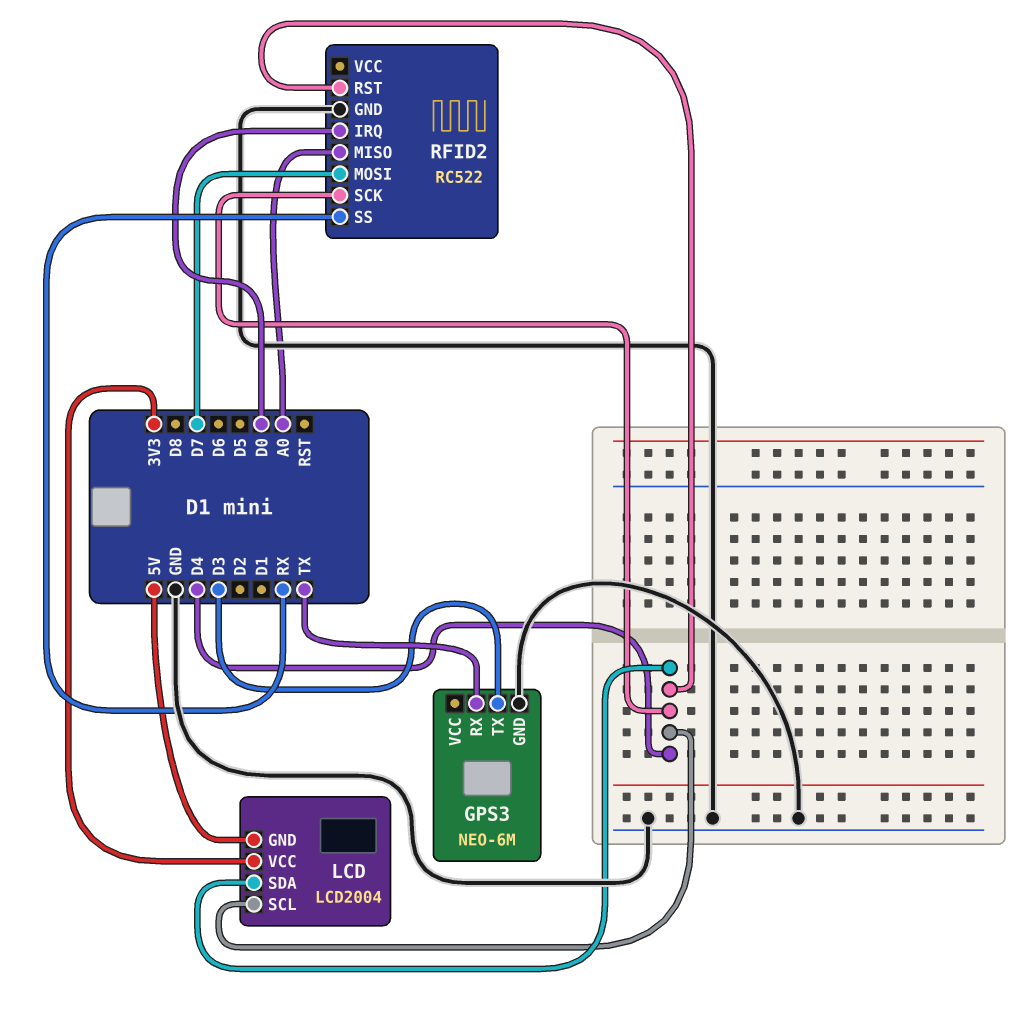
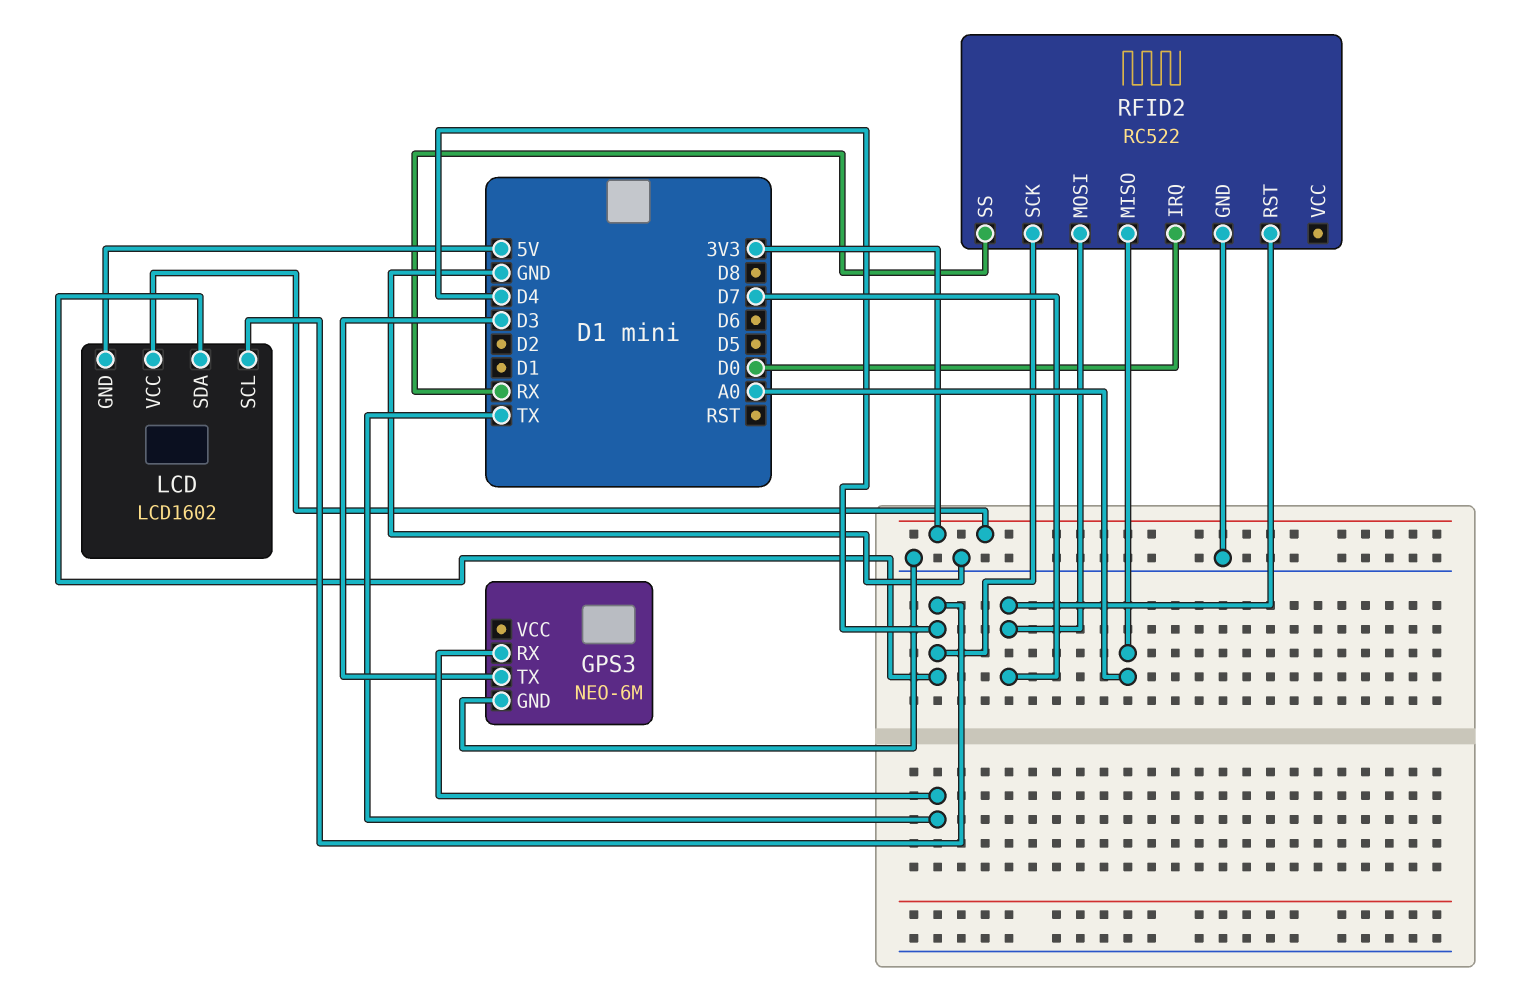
LCD: LCD2004 -> LCD1602
RFID2 pin RST: D4 -> D7

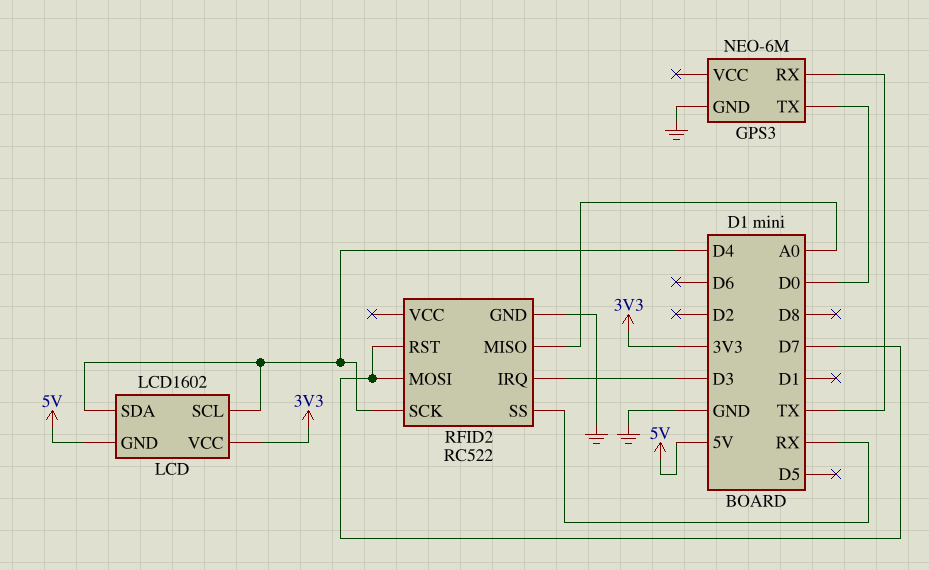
GPS3 pin TX: D3 -> D0
RFID2 pin IRQ: D0 -> D3

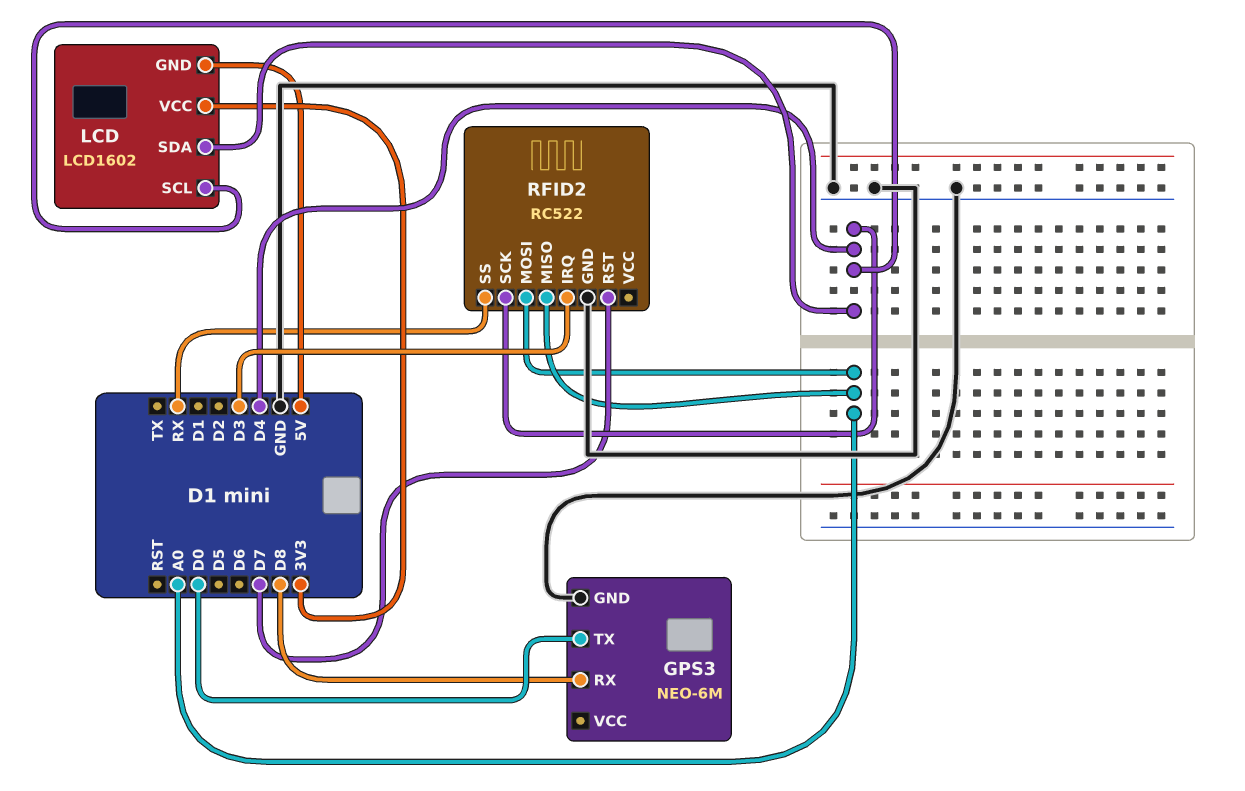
GPS3 pin RX: TX -> D8
RFID2 pin MOSI: D7 -> A0

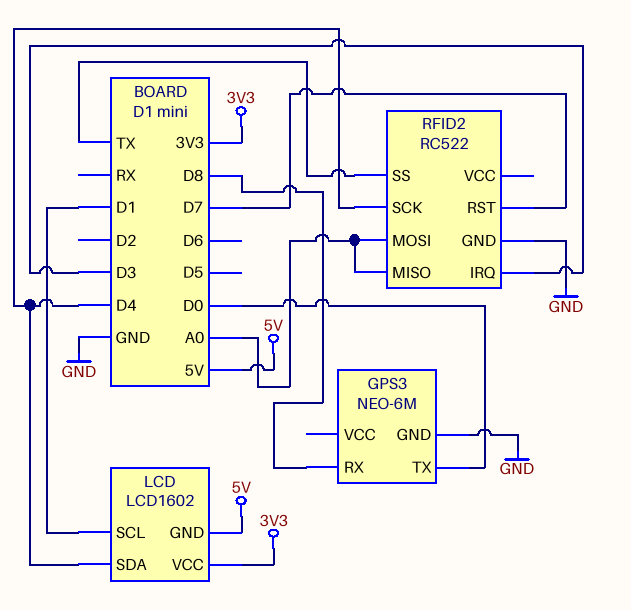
LCD pin SCL: D4 -> D1
RFID2 pin SS: RX -> TX

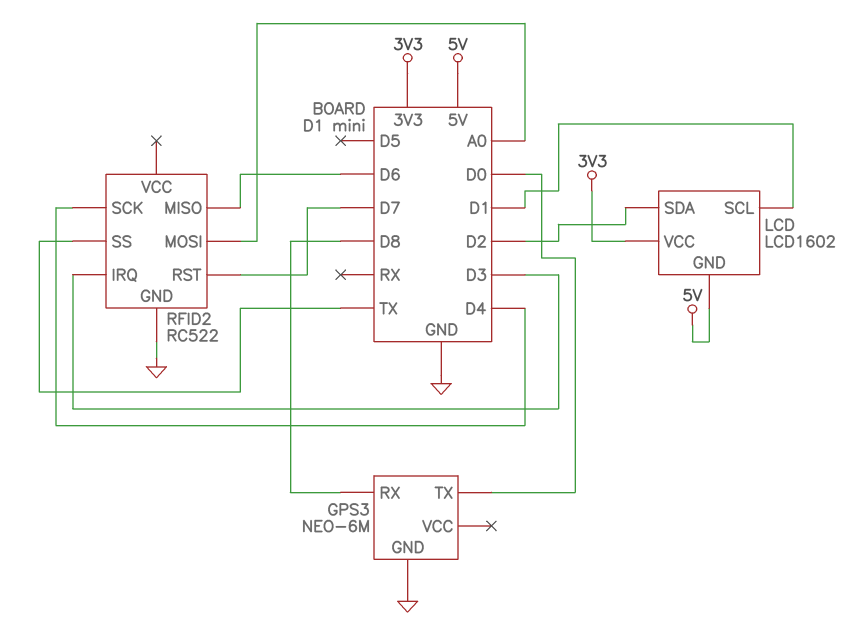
LCD pin SDA: D4 -> D2
RFID2 pin MISO: A0 -> D6

